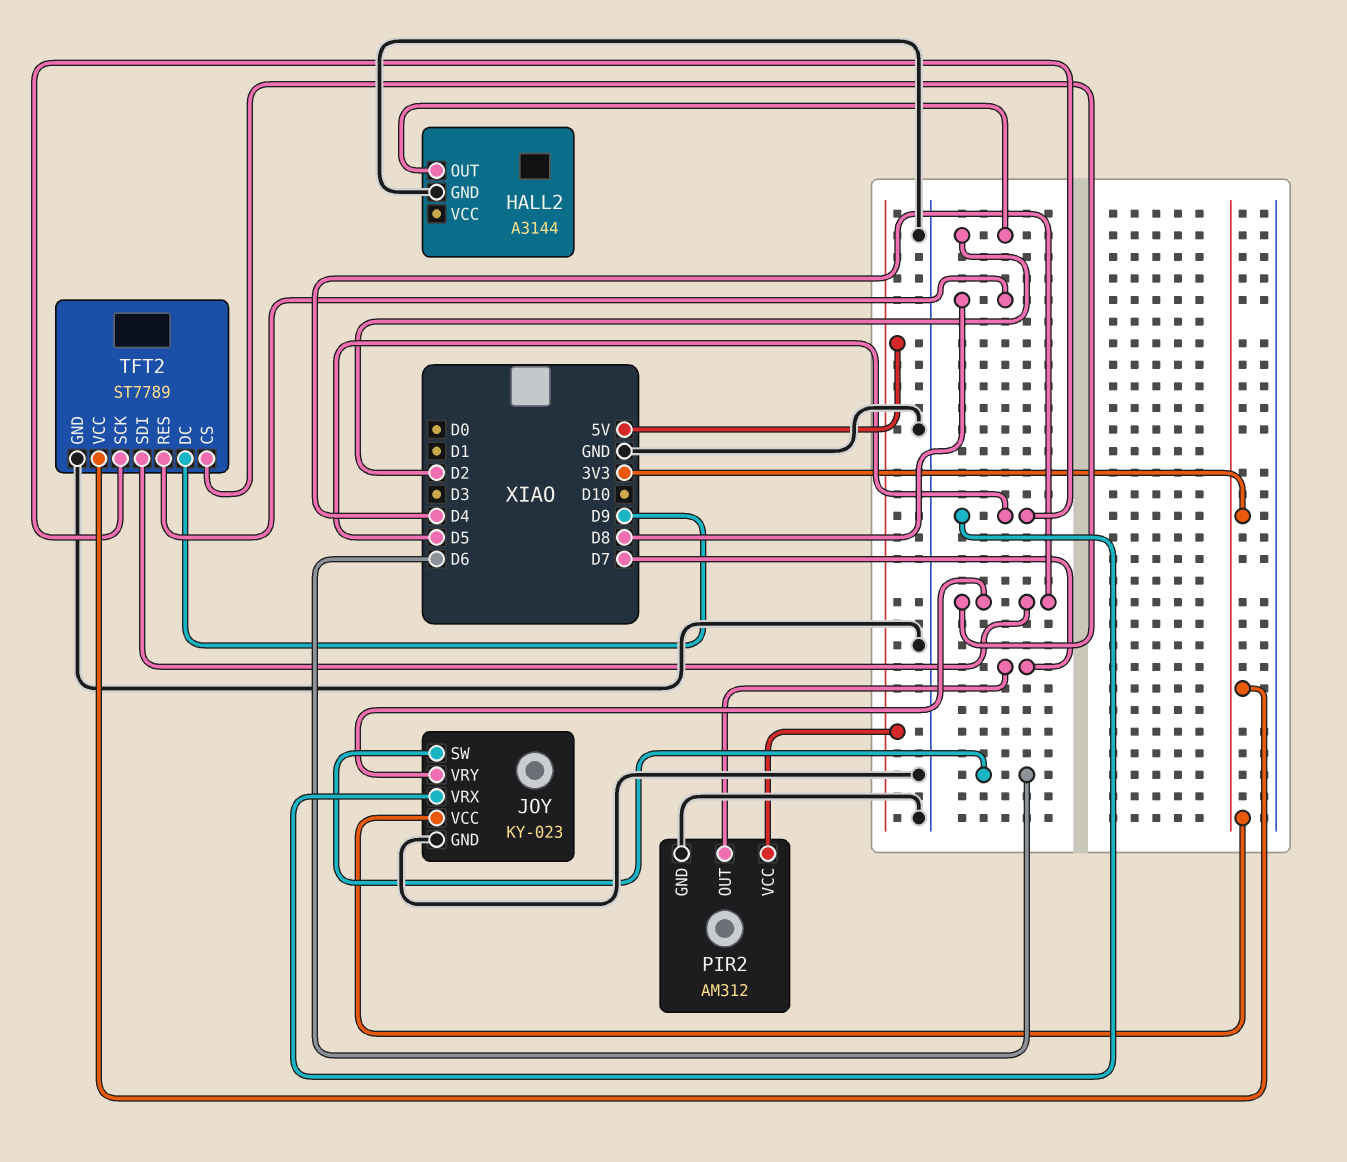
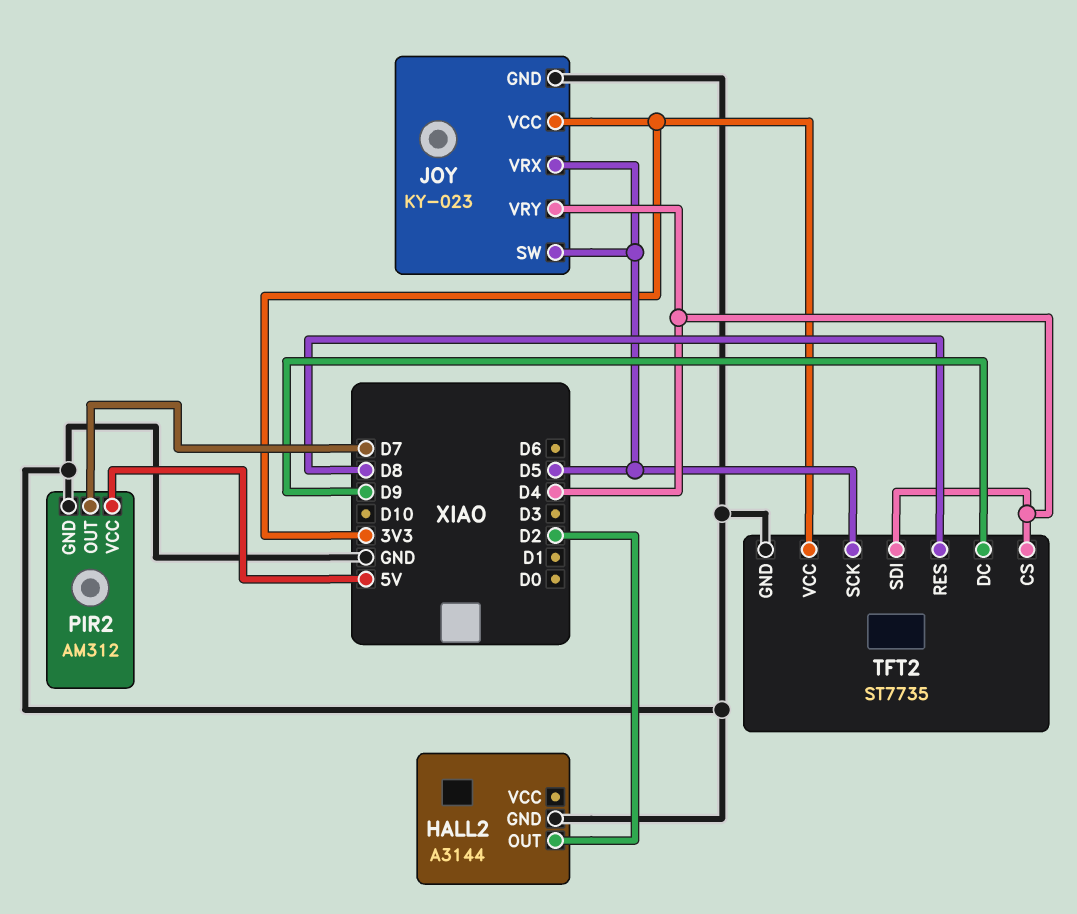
JOY pin SW: D6 -> D5
TFT2: ST7789 -> ST7735

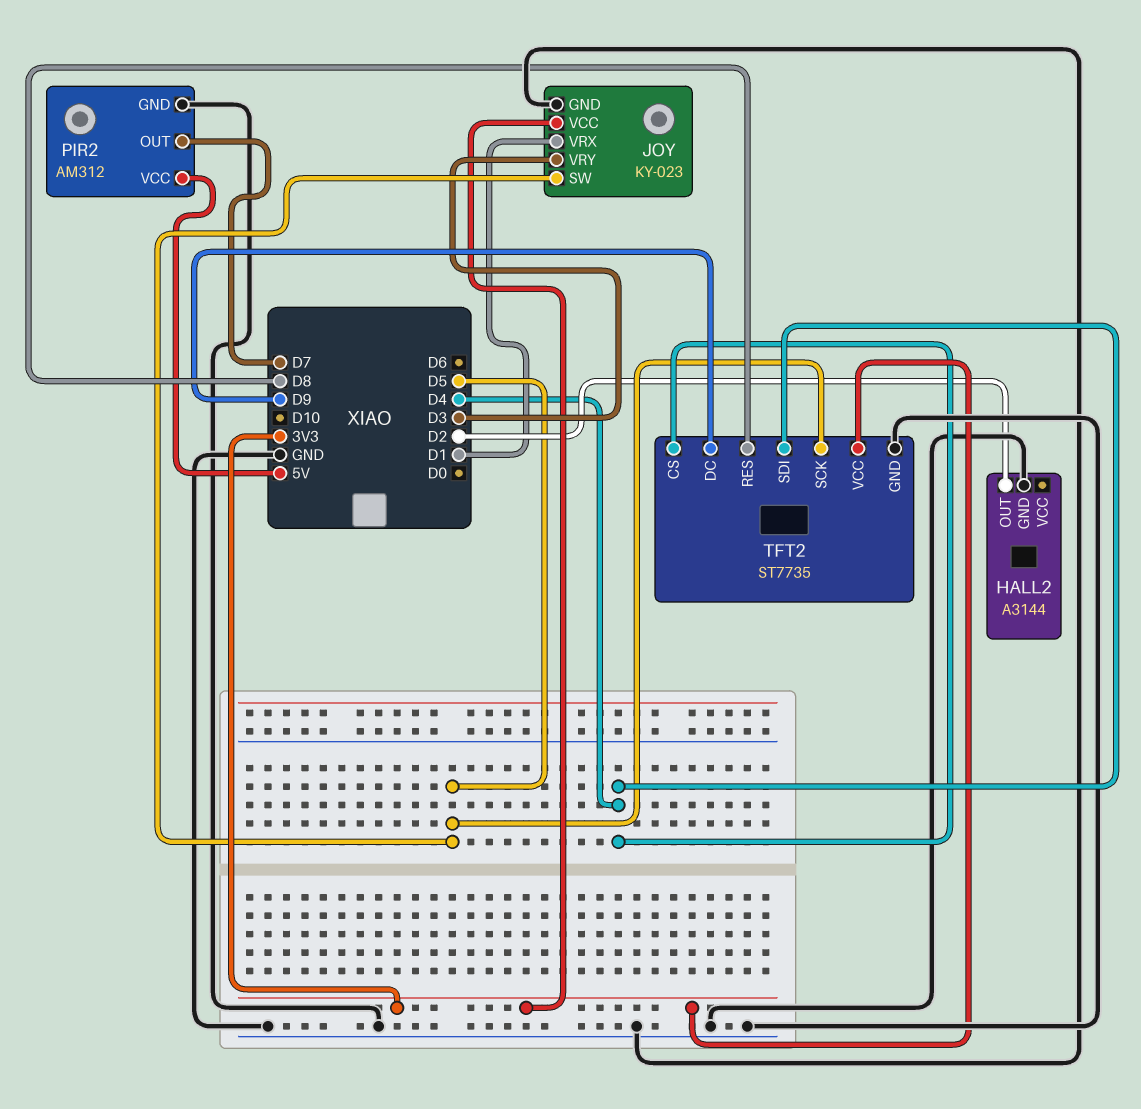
JOY pin VRX: D5 -> D1
JOY pin VRY: D4 -> D3

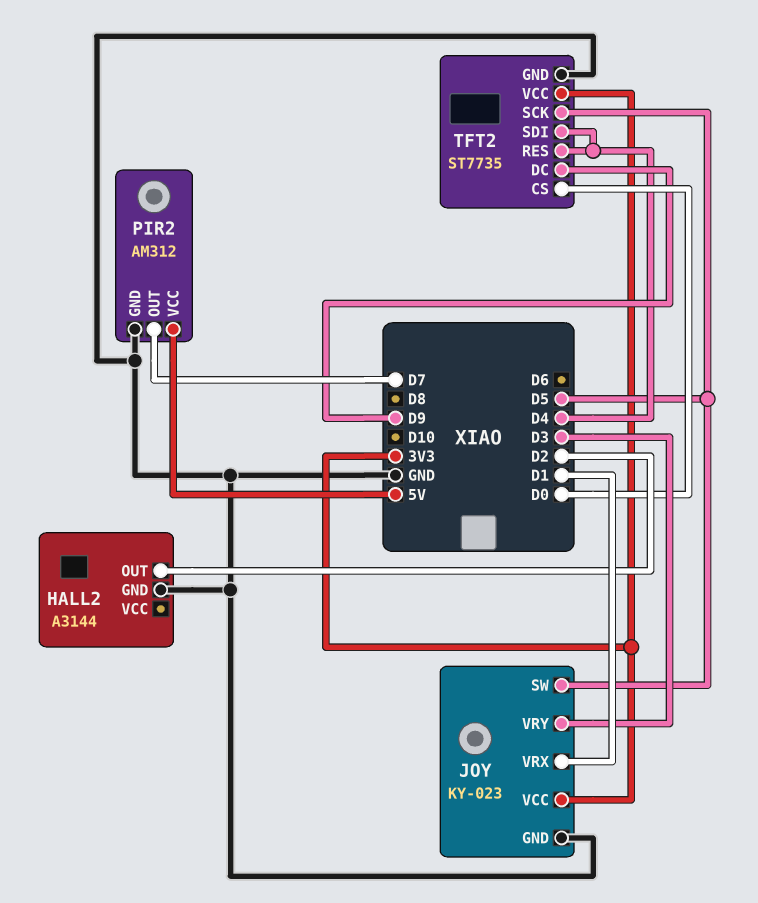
TFT2 pin CS: D4 -> D0
TFT2 pin RES: D8 -> D4

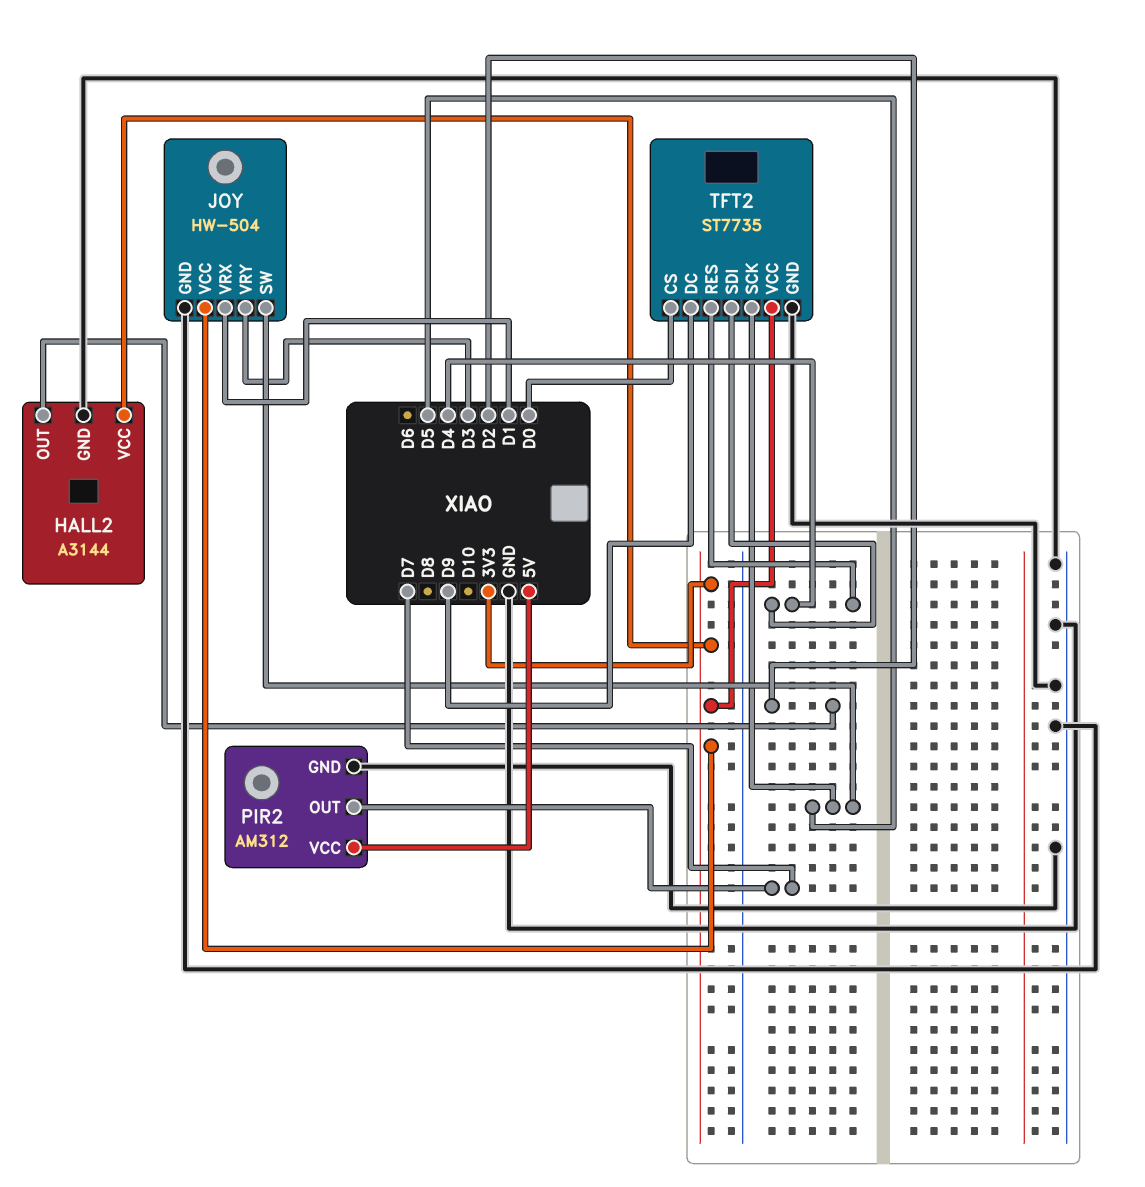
HALL2 pin VCC: none -> 3V3
JOY: KY-023 -> HW-504

